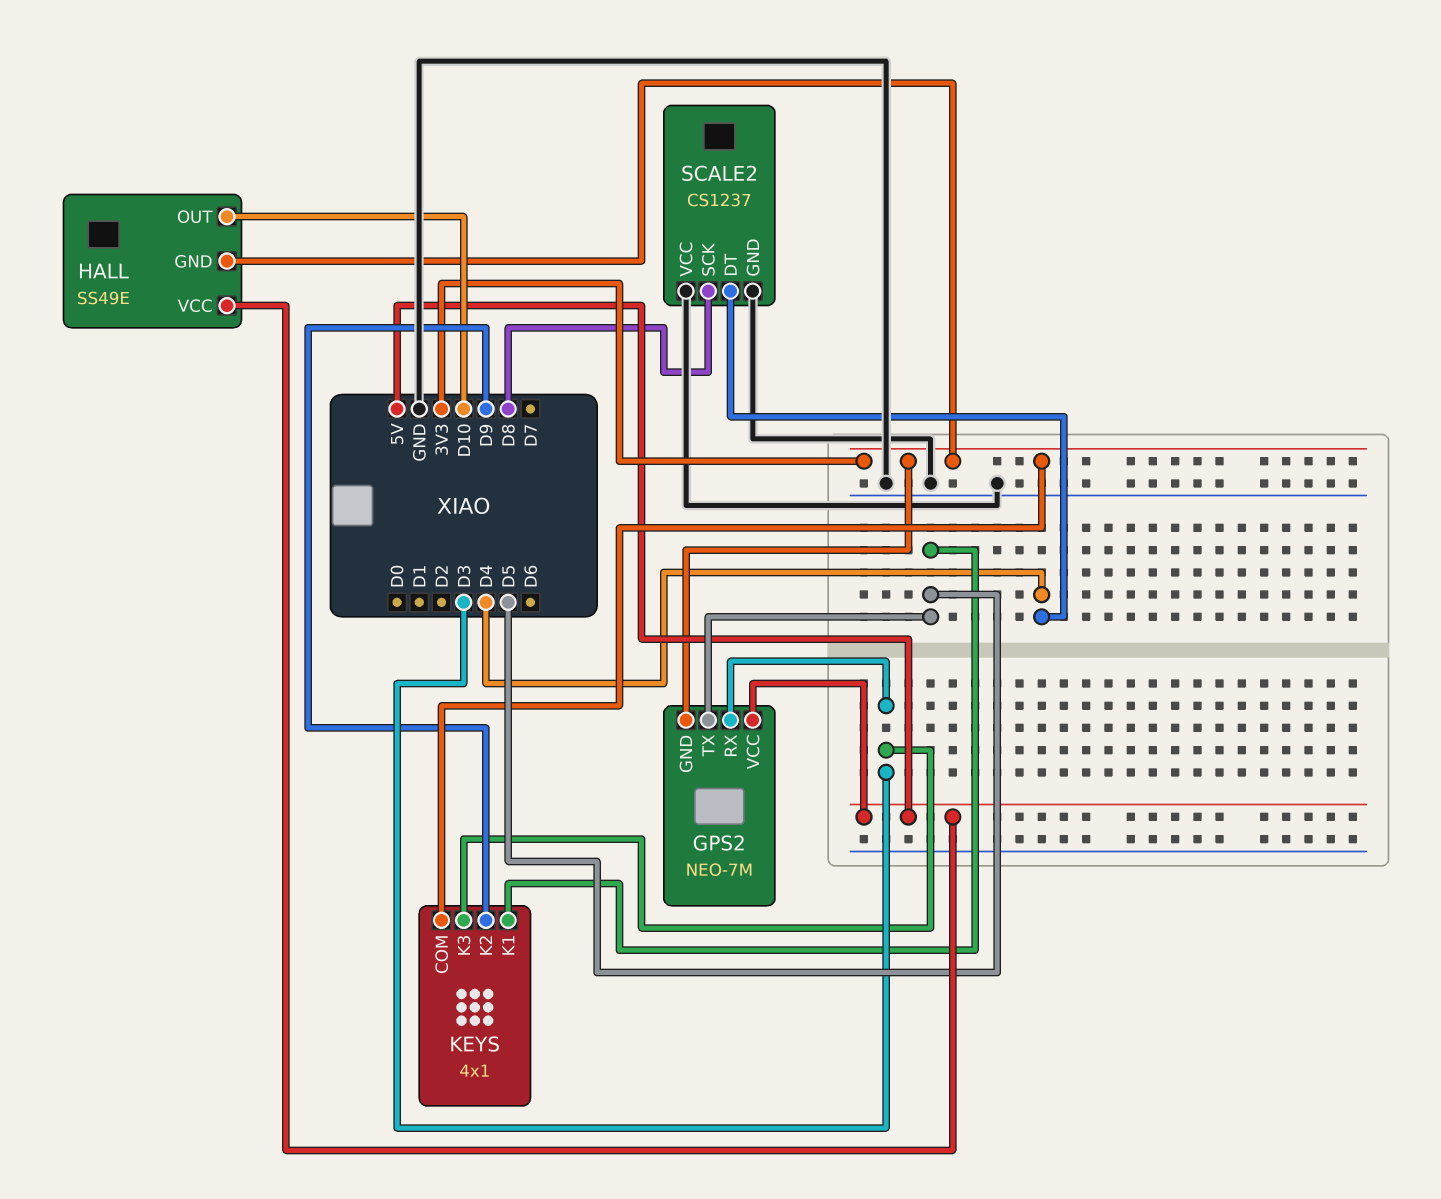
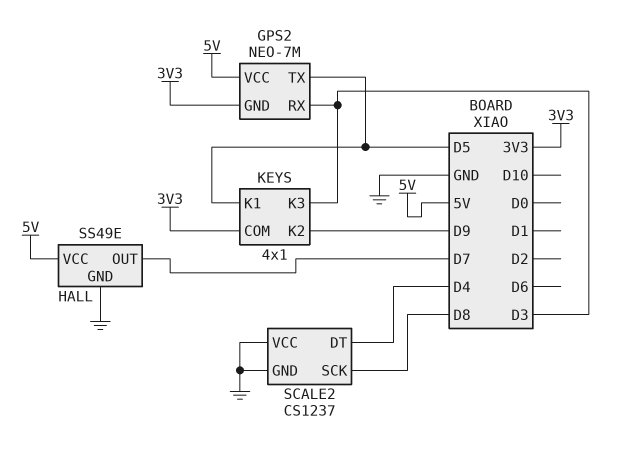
HALL pin GND: 3V3 -> GND
HALL pin OUT: D10 -> D7

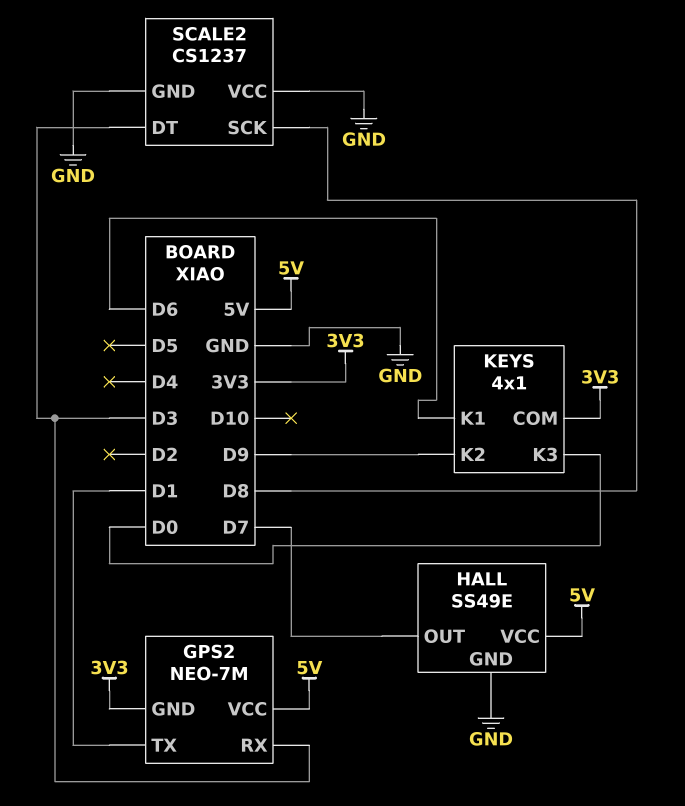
GPS2 pin TX: D5 -> D1
KEYS pin K1: D5 -> D6
KEYS pin K3: D3 -> D0
SCALE2 pin DT: D4 -> D3

